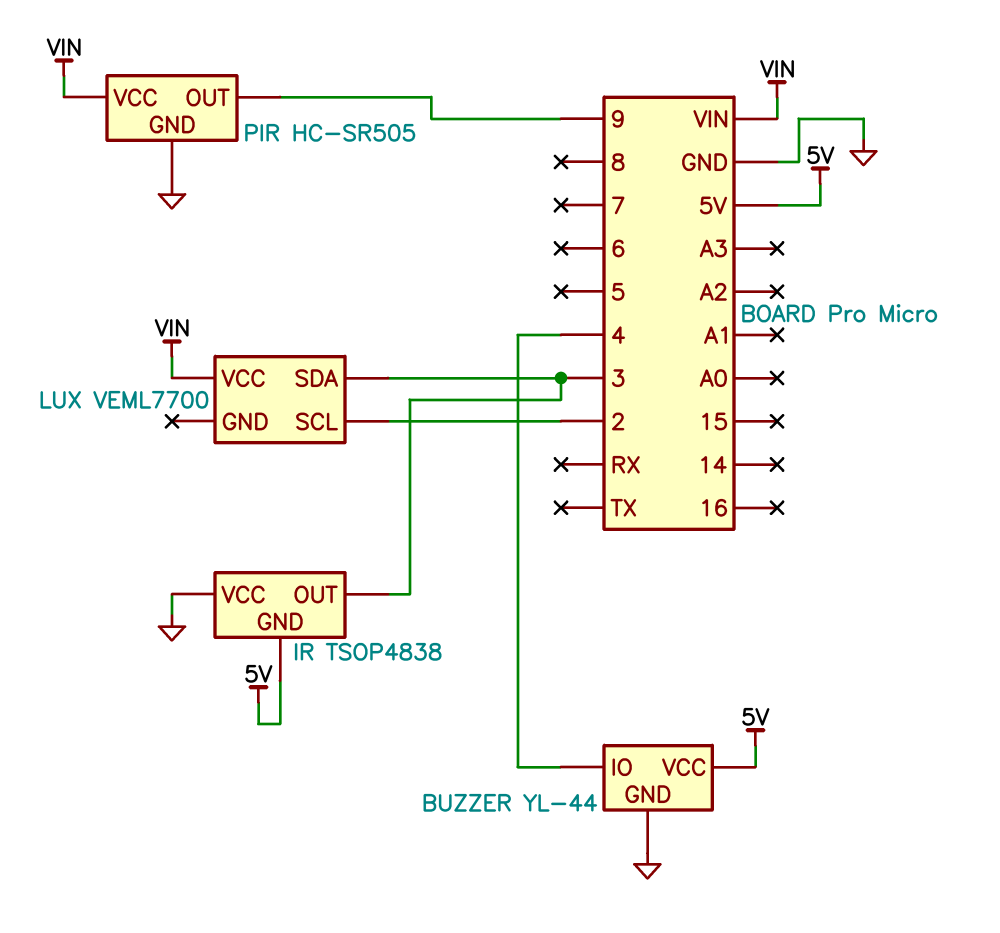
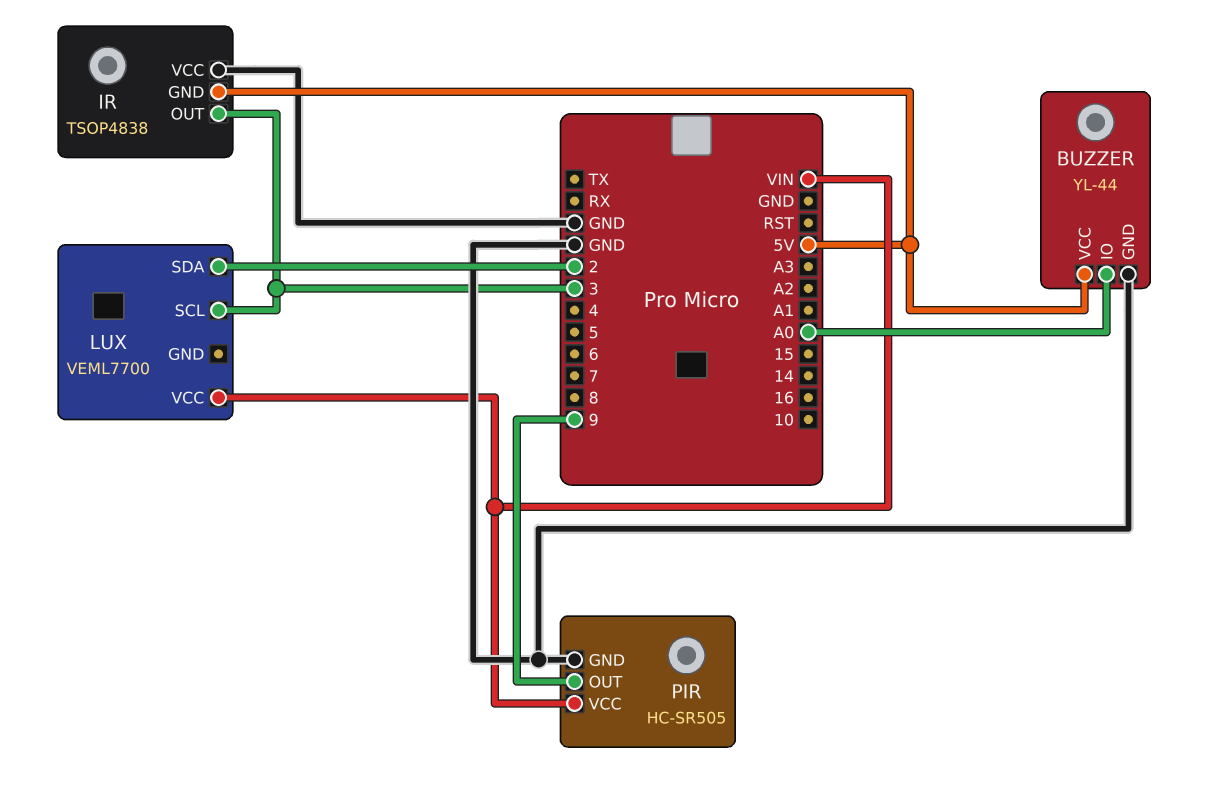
BUZZER pin IO: 4 -> A0
LUX pin SCL: 2 -> 3
LUX pin SDA: 3 -> 2

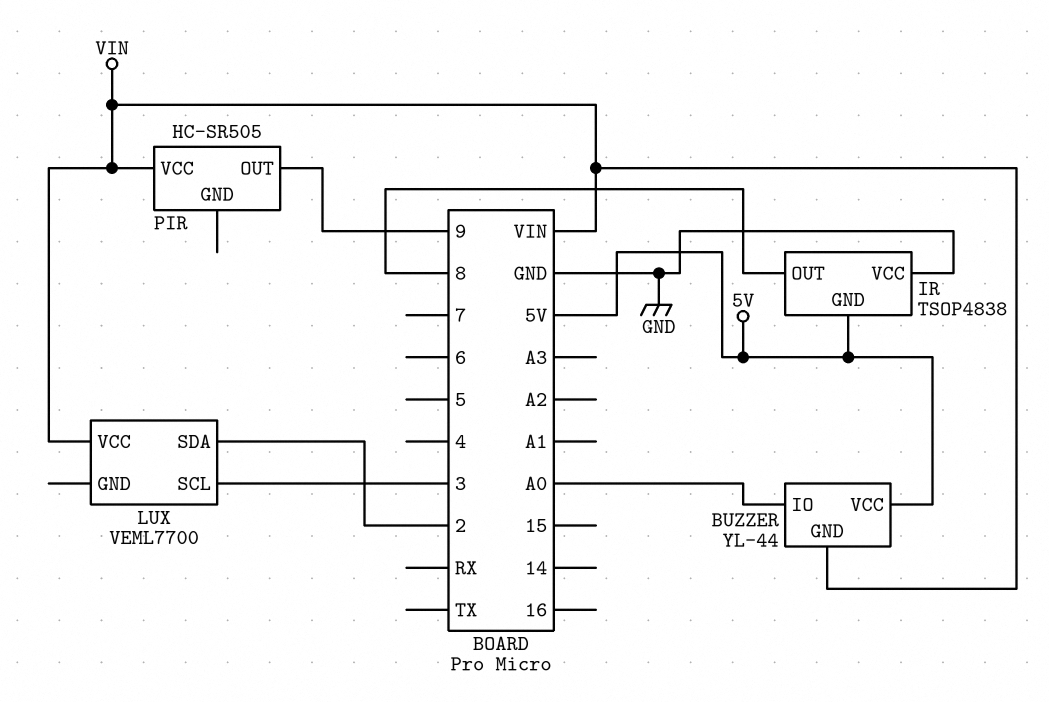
BUZZER pin GND: GND -> VIN
IR pin OUT: 3 -> 8
PIR pin GND: GND -> none

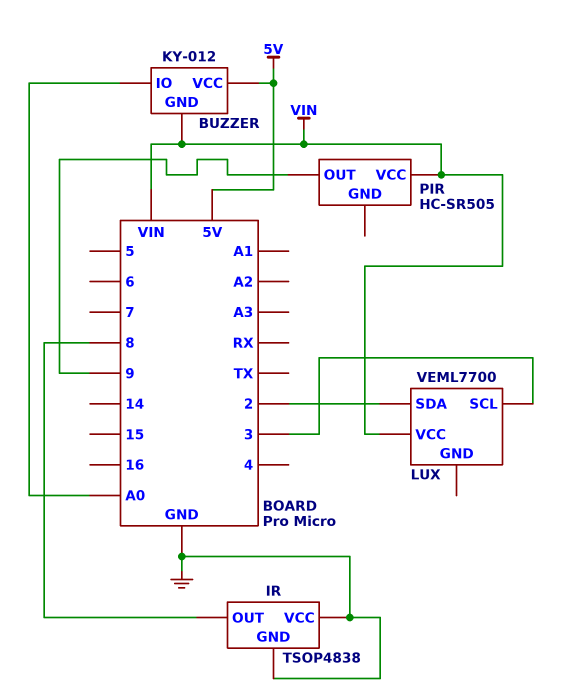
BUZZER: YL-44 -> KY-012
IR pin GND: 5V -> GND

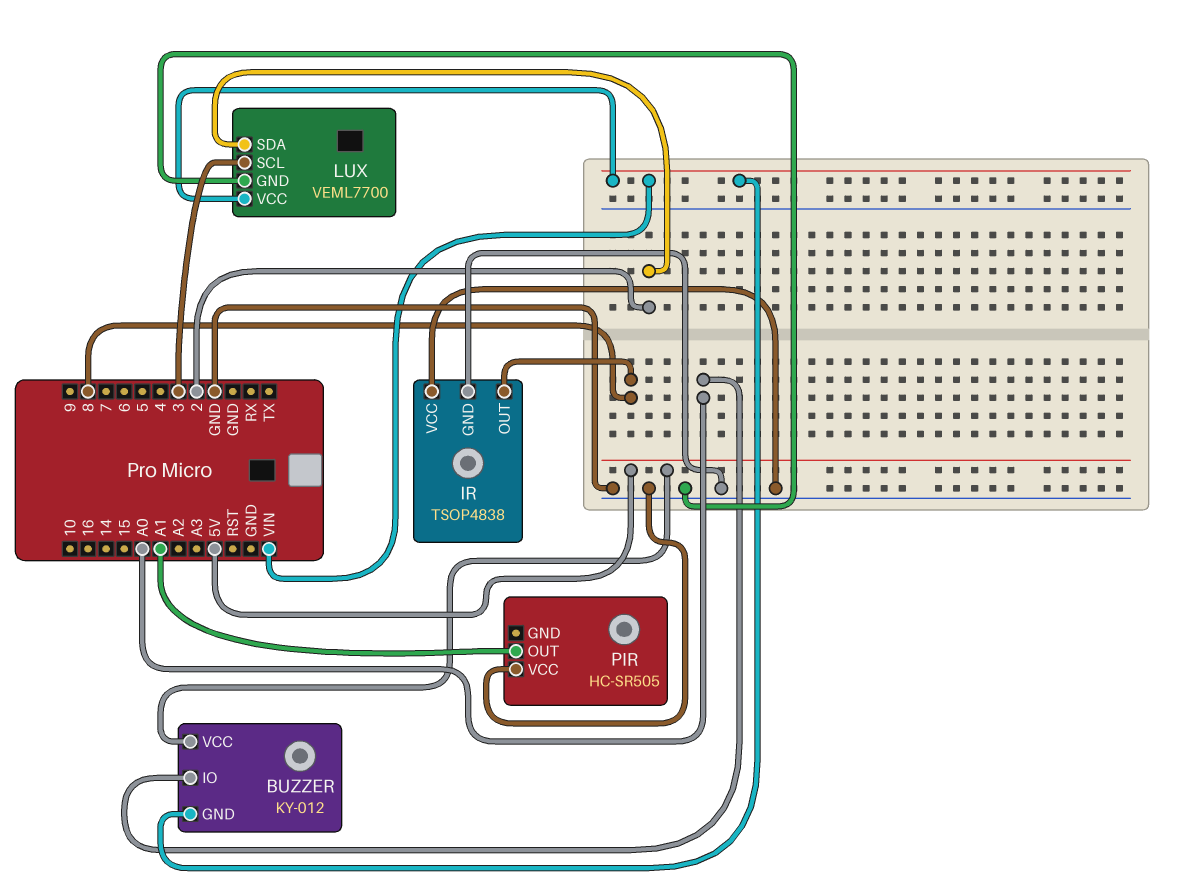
LUX pin GND: none -> GND
PIR pin OUT: 9 -> A1
PIR pin VCC: VIN -> GND

